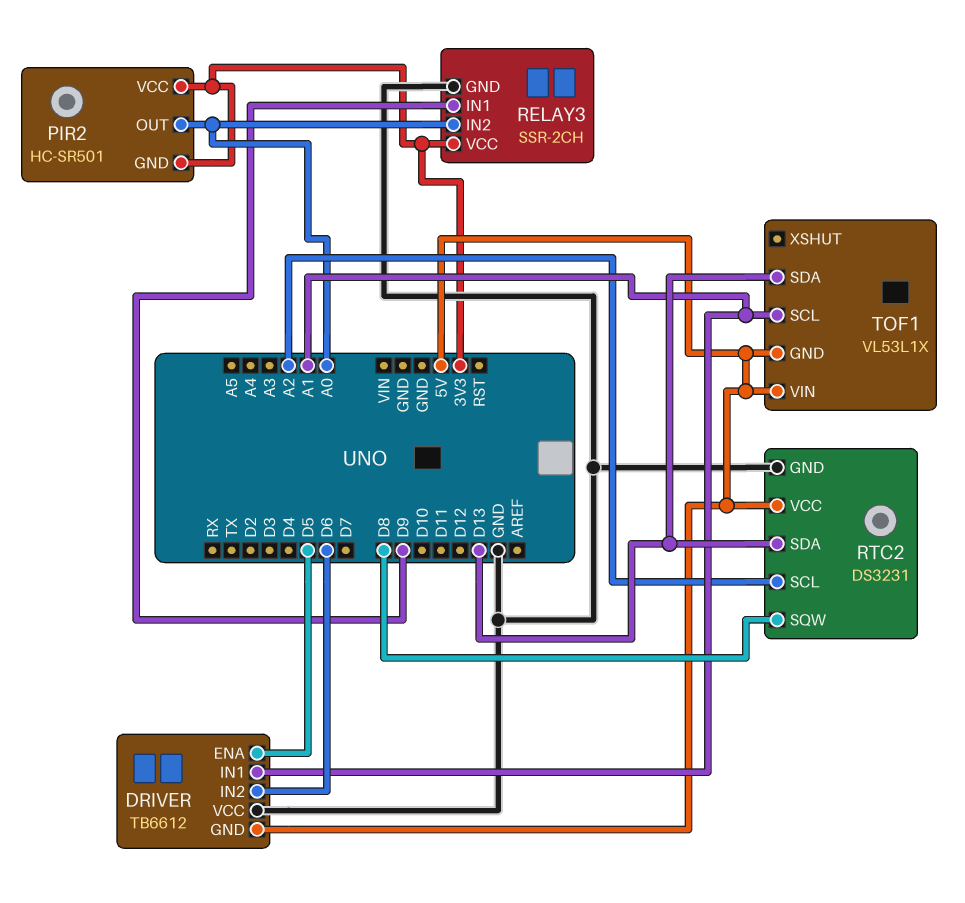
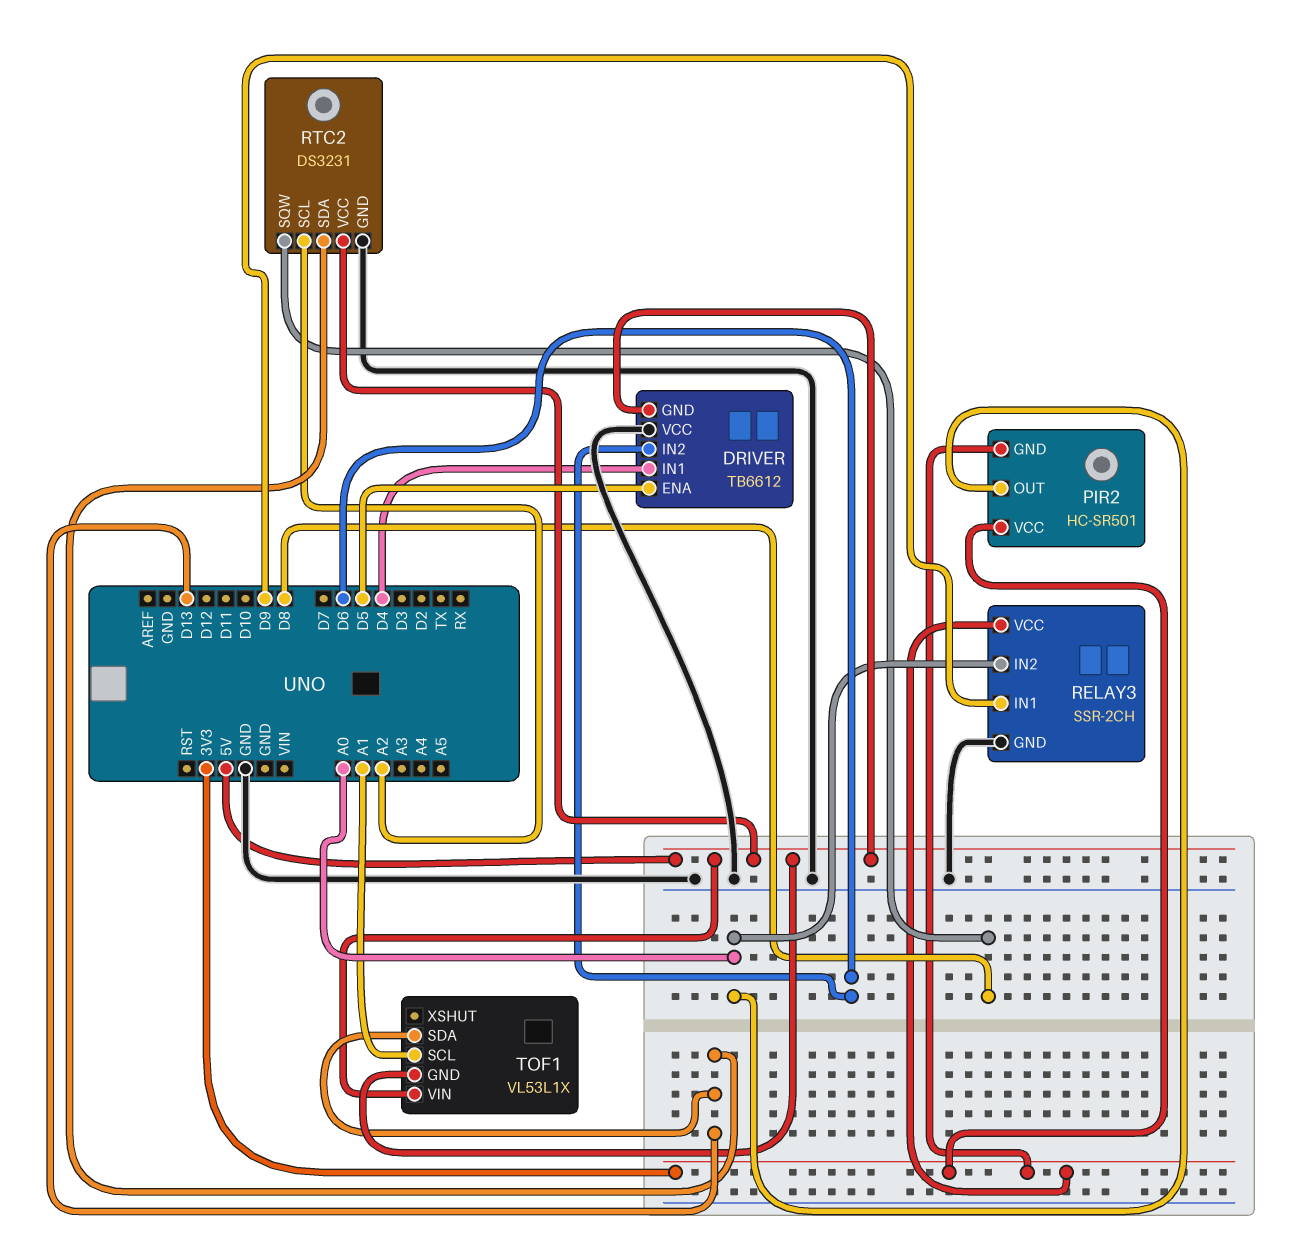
DRIVER pin IN1: A1 -> D4

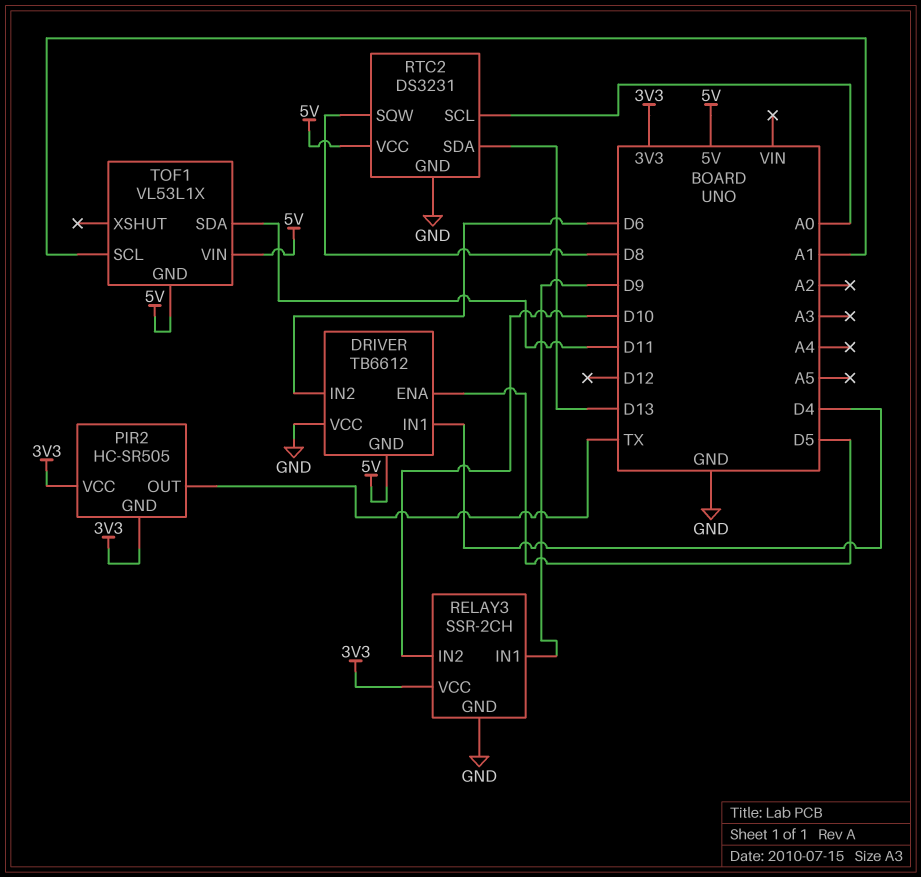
PIR2: HC-SR501 -> HC-SR505
PIR2 pin OUT: A0 -> TX
RELAY3 pin IN2: A0 -> D10
RTC2 pin SCL: A2 -> A0
TOF1 pin SDA: D13 -> D11

